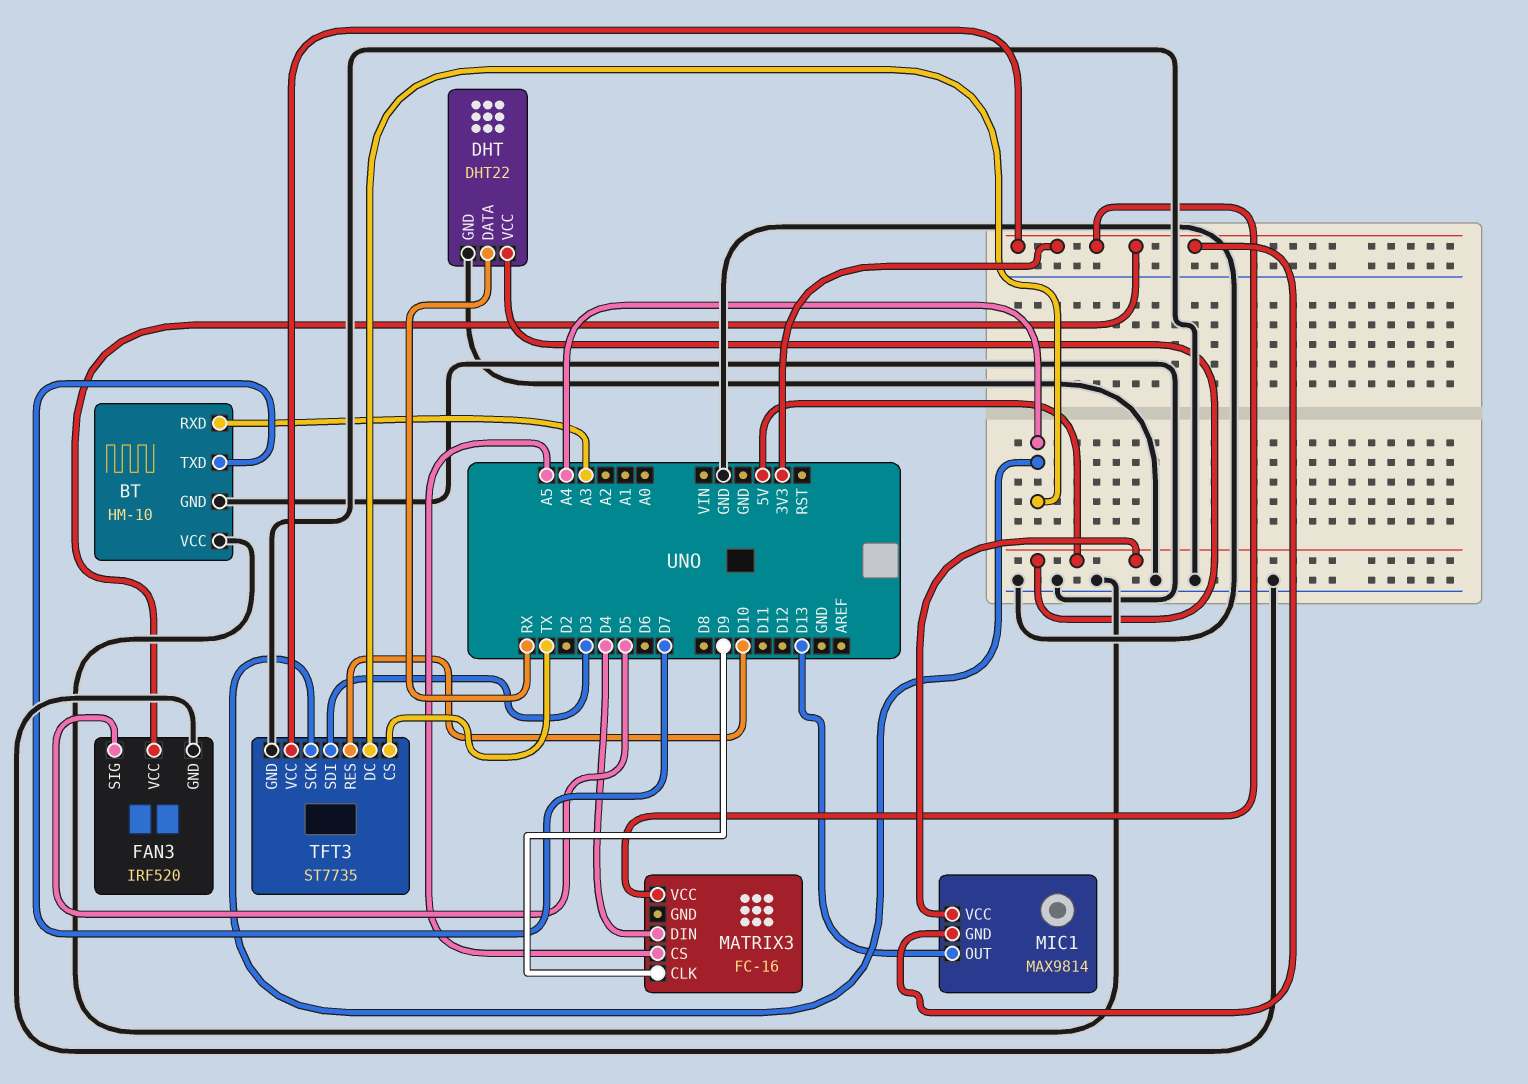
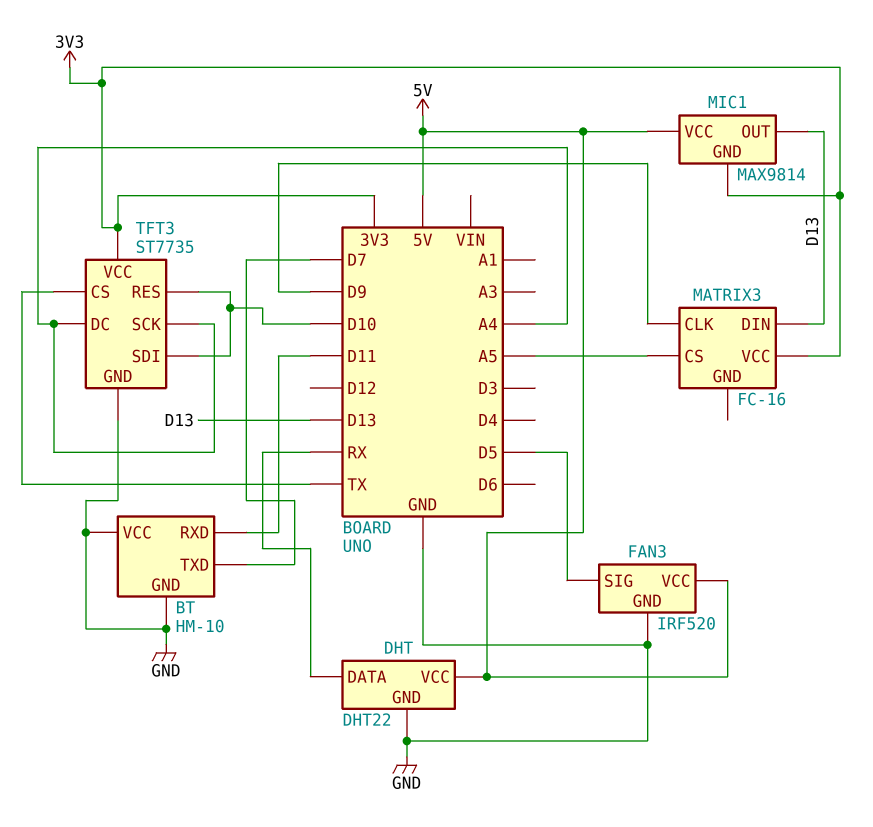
BT pin RXD: A3 -> D11
FAN3 pin VCC: 3V3 -> 5V
MATRIX3 pin DIN: D4 -> D13
TFT3 pin SDI: D3 -> D10

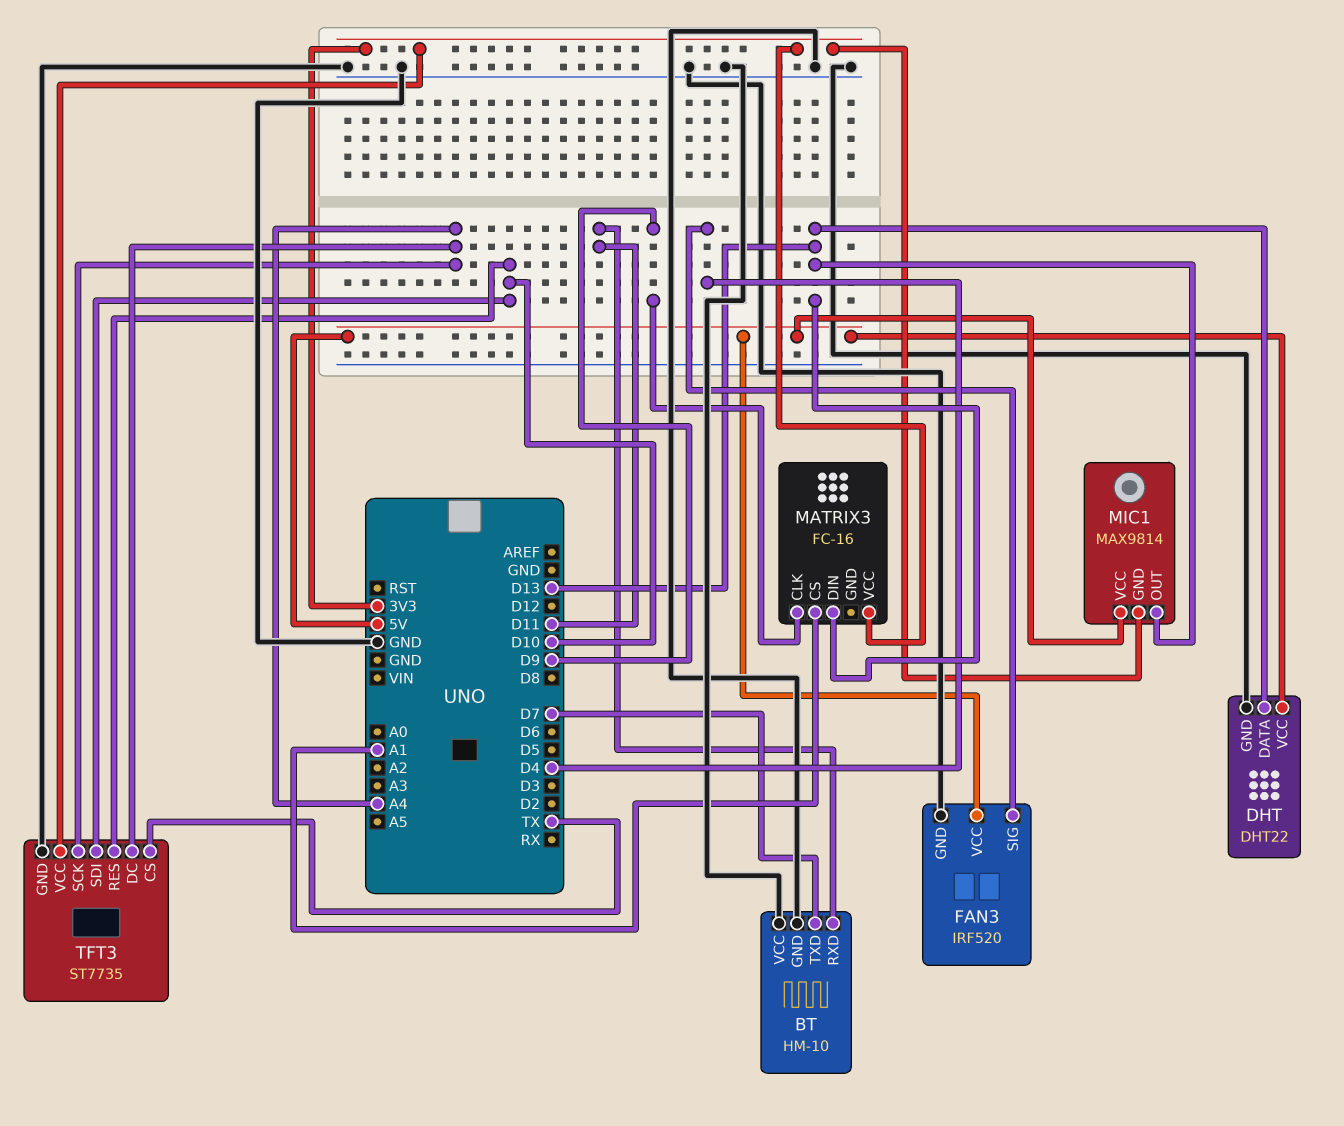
DHT pin DATA: RX -> D13
FAN3 pin SIG: D5 -> D4
MATRIX3 pin CS: A5 -> A1

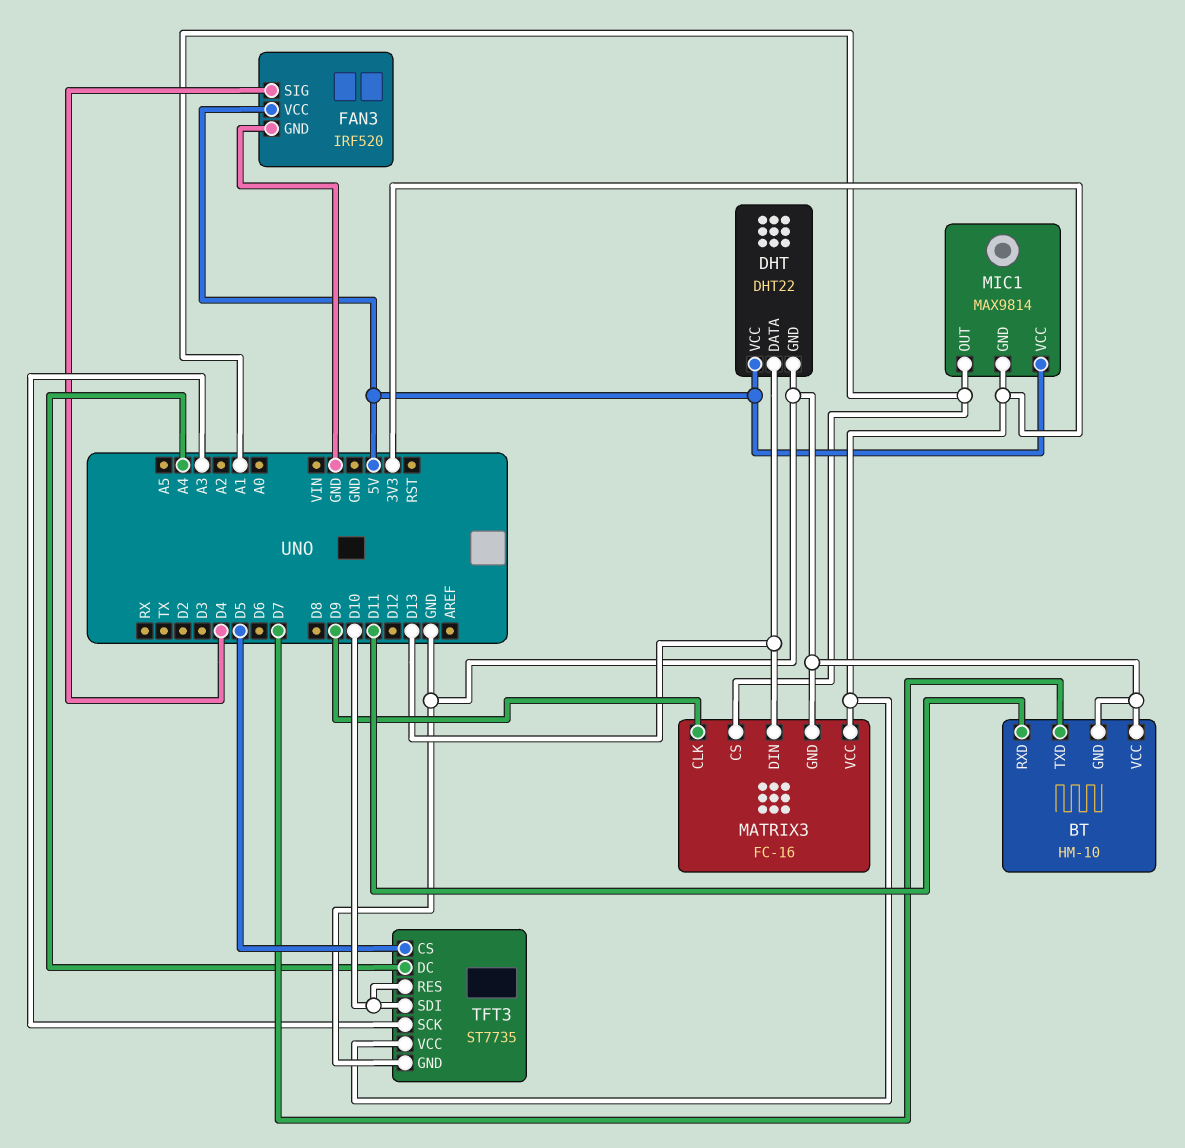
MATRIX3 pin GND: none -> GND
MIC1 pin OUT: D13 -> A1
TFT3 pin CS: TX -> D5
TFT3 pin SCK: A4 -> A3

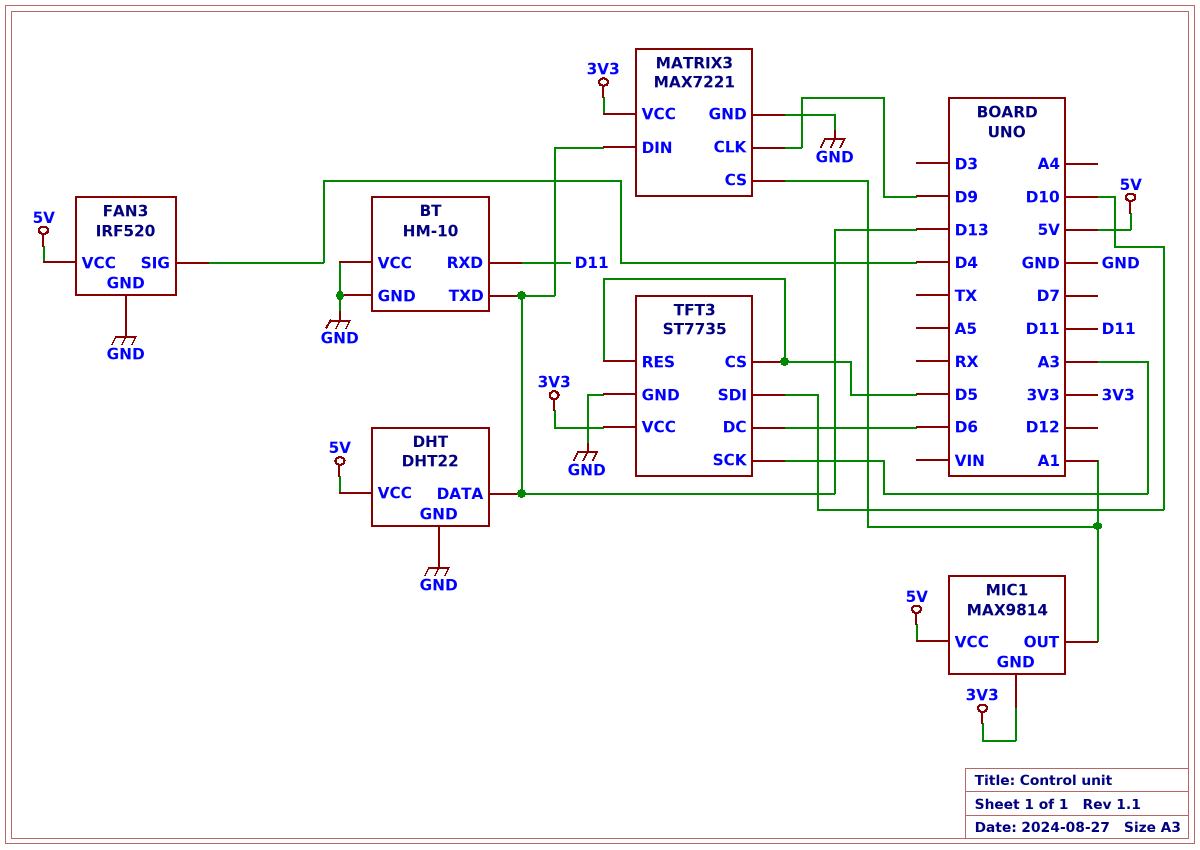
BT pin TXD: D7 -> D13
MATRIX3: FC-16 -> MAX7221
TFT3 pin DC: A4 -> D6
TFT3 pin RES: D10 -> D5

